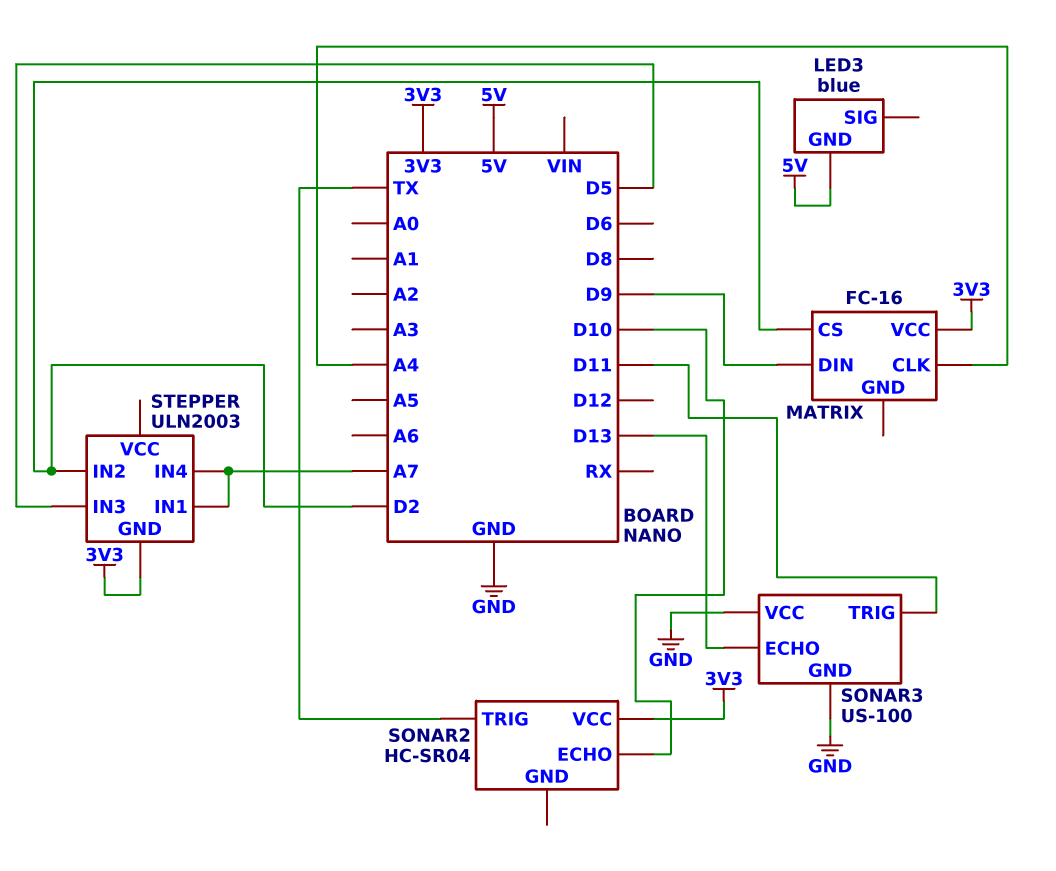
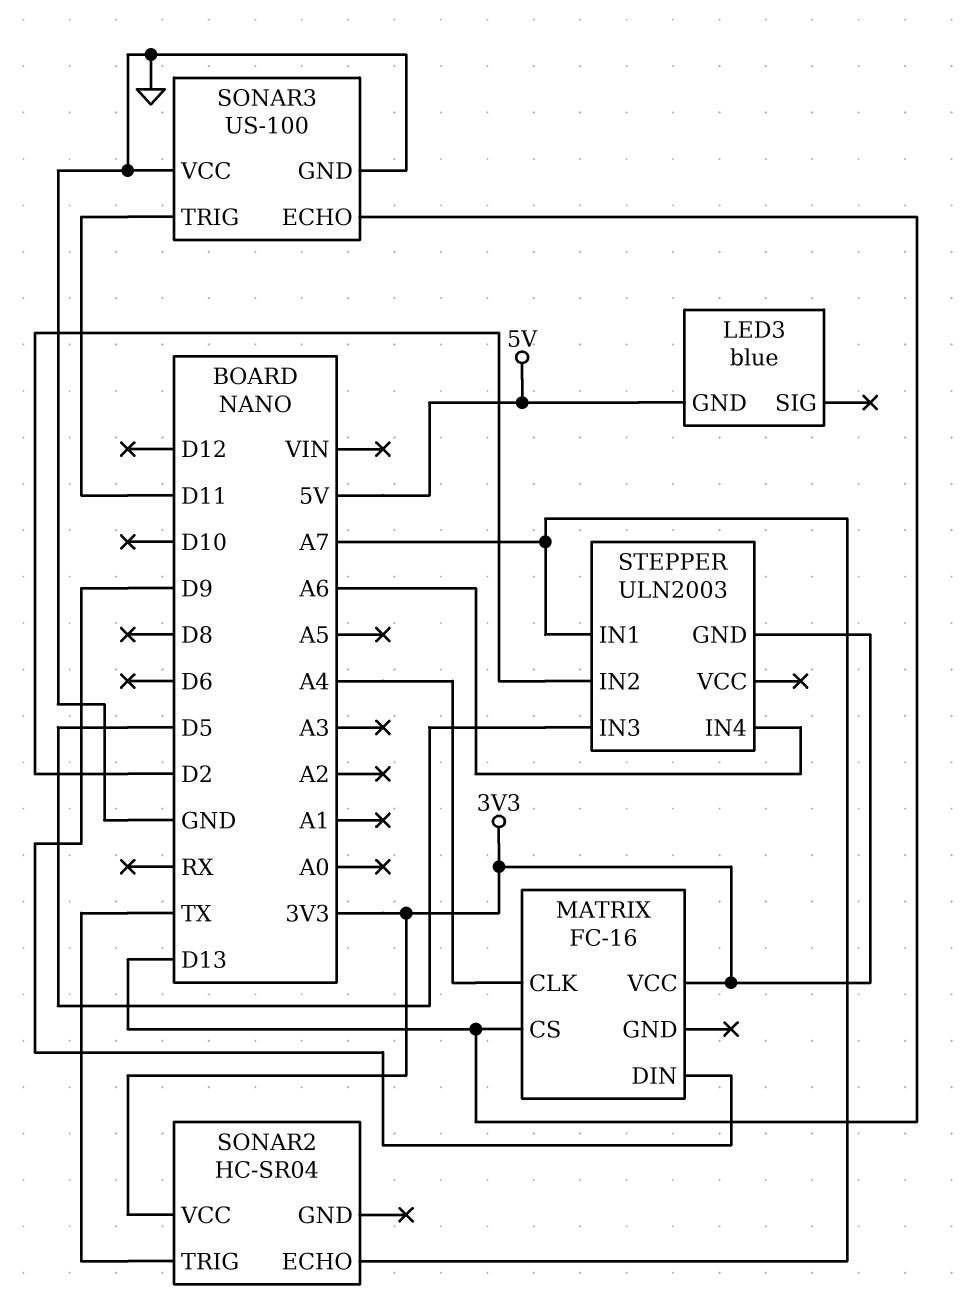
MATRIX pin CS: D2 -> D13
SONAR2 pin ECHO: D10 -> A7
STEPPER pin IN4: A7 -> A6

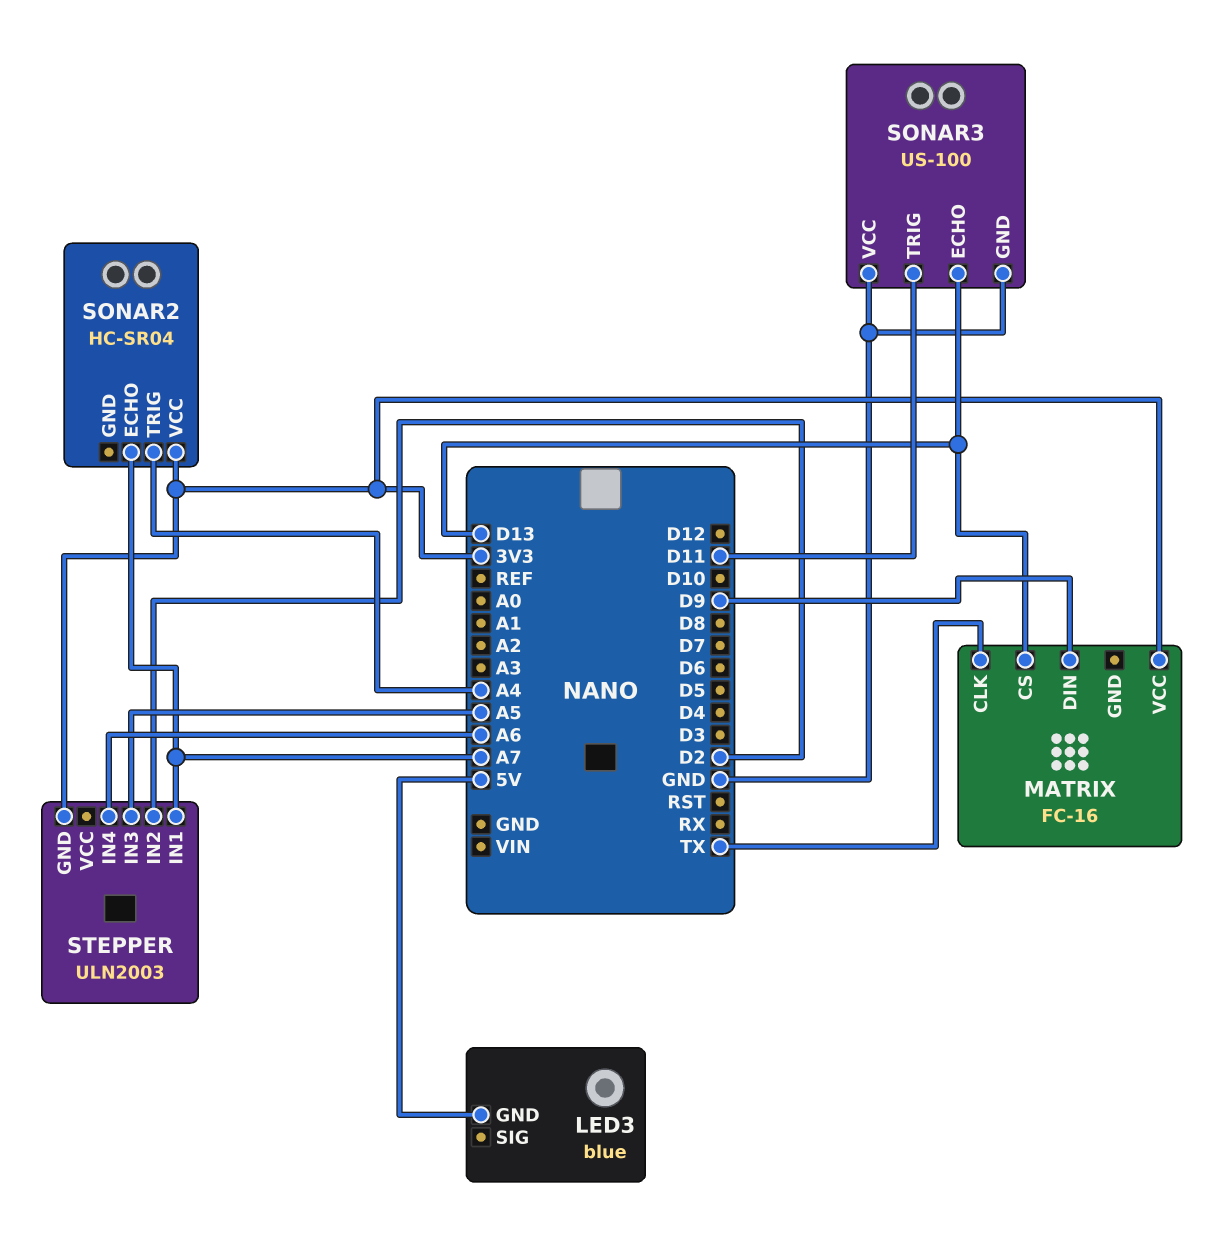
MATRIX pin CLK: A4 -> TX
SONAR2 pin TRIG: TX -> A4
STEPPER pin IN3: D5 -> A5

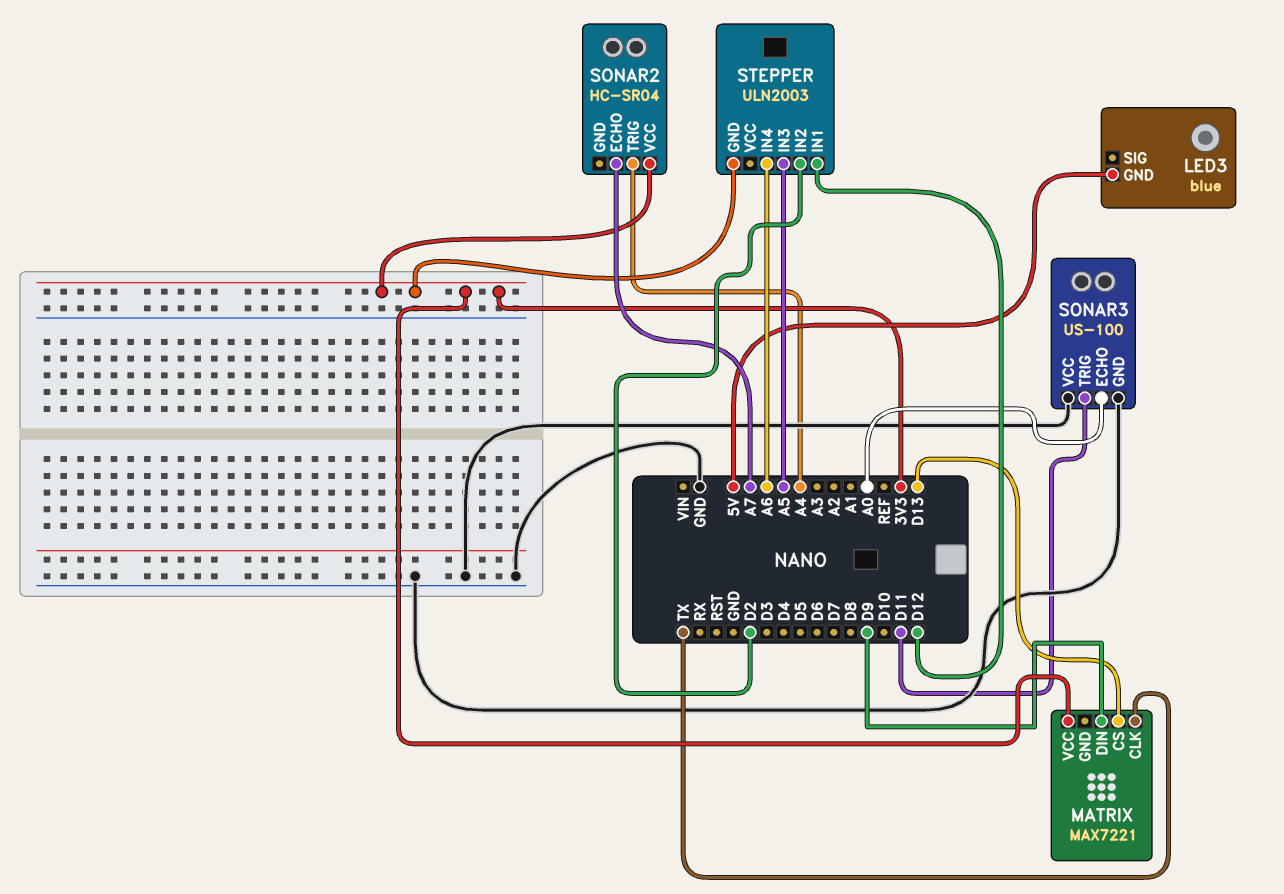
MATRIX: FC-16 -> MAX7221
SONAR3 pin ECHO: D13 -> A0
STEPPER pin IN1: A7 -> D12

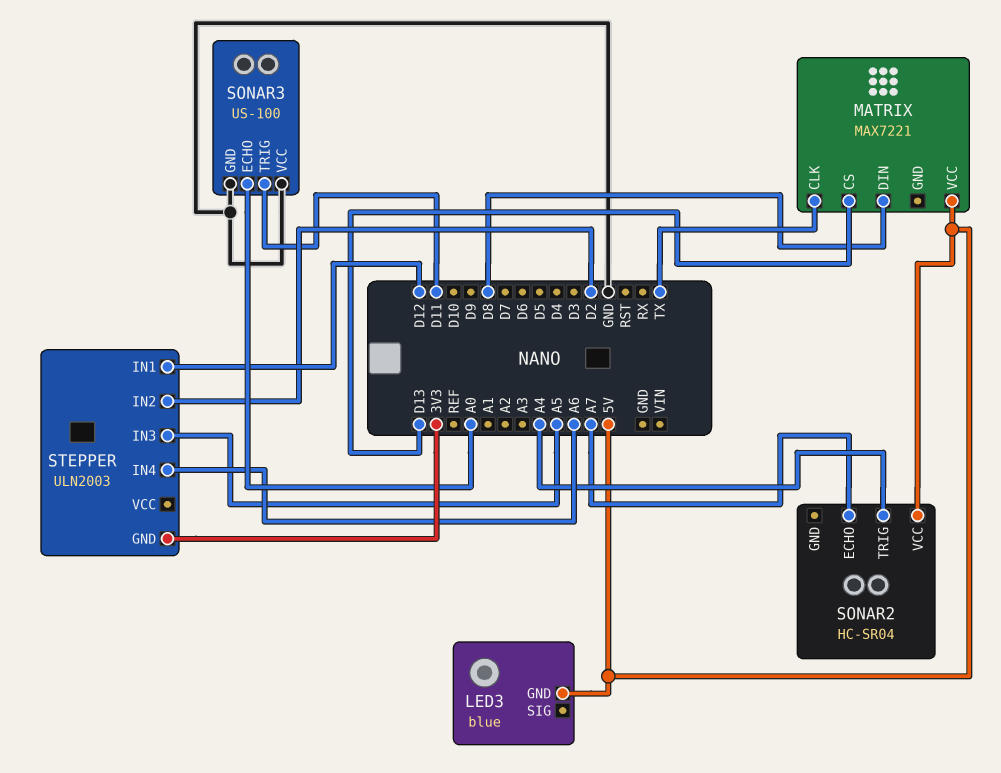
MATRIX pin DIN: D9 -> D8
MATRIX pin VCC: 3V3 -> 5V
SONAR2 pin VCC: 3V3 -> 5V

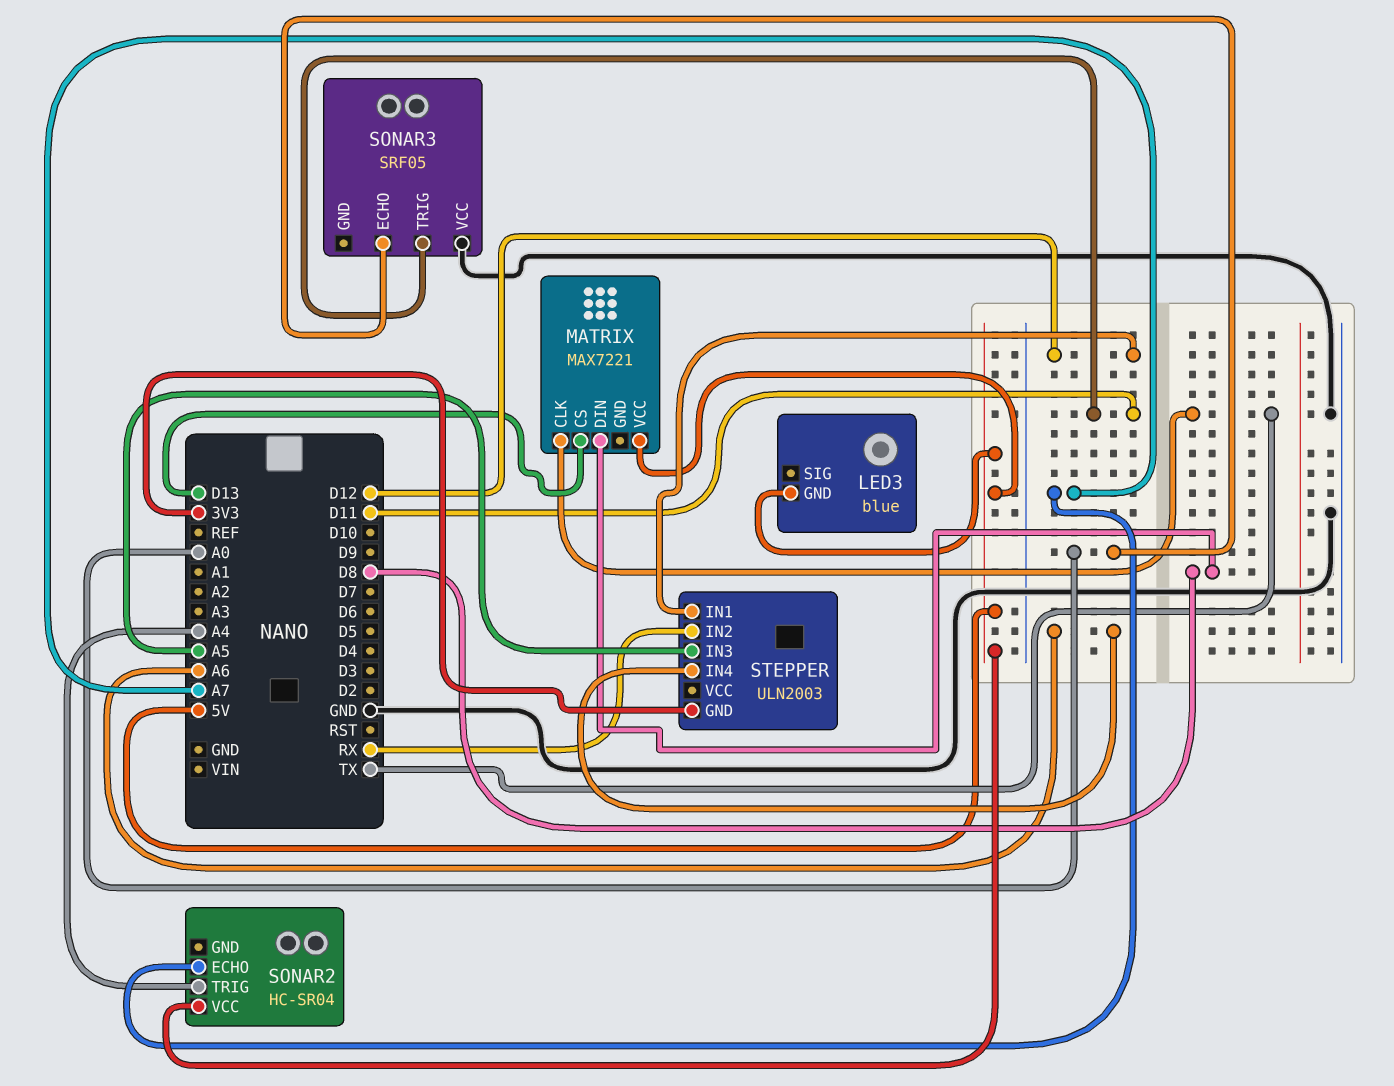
SONAR3: US-100 -> SRF05
SONAR3 pin GND: GND -> none
STEPPER pin IN2: D2 -> RX

